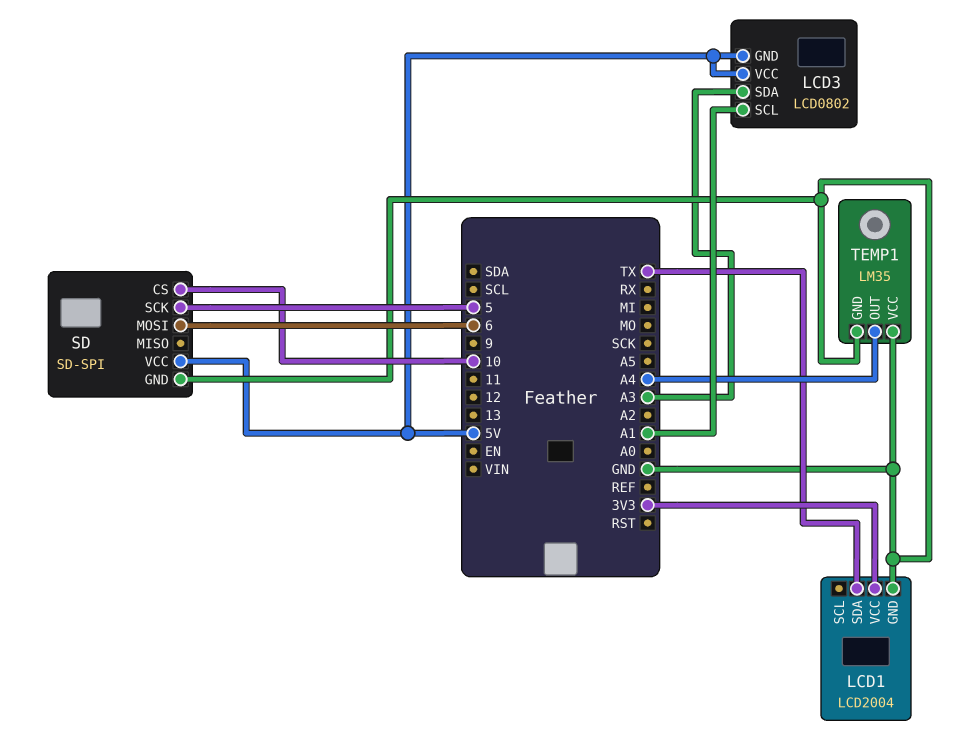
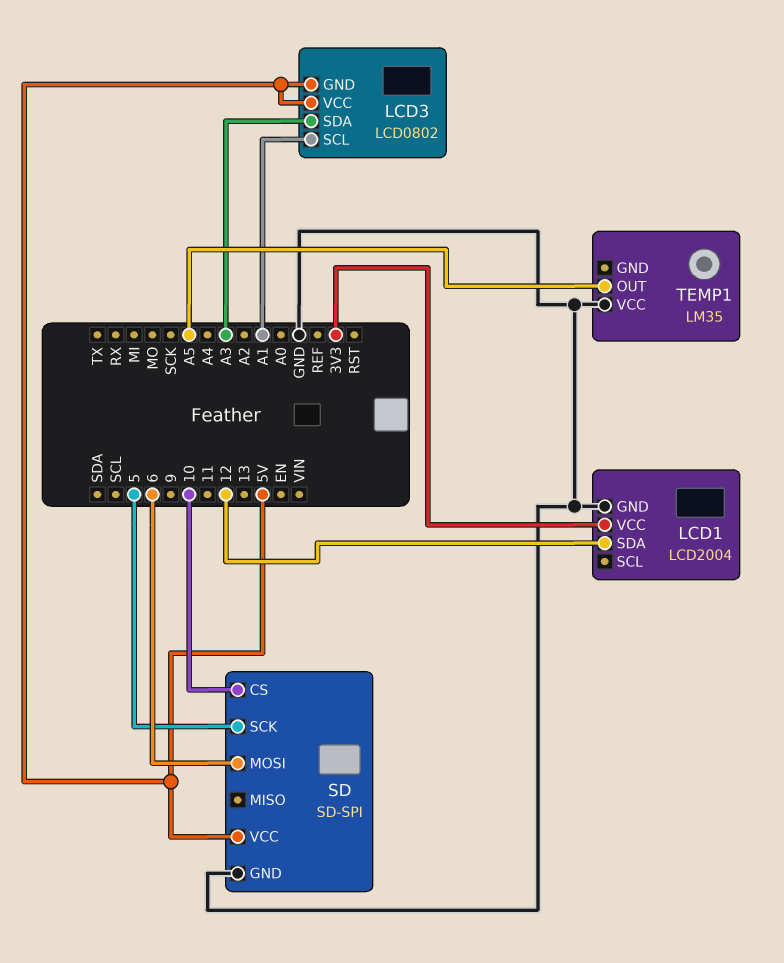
LCD1 pin SDA: TX -> 12
TEMP1 pin GND: GND -> none
TEMP1 pin OUT: A4 -> A5

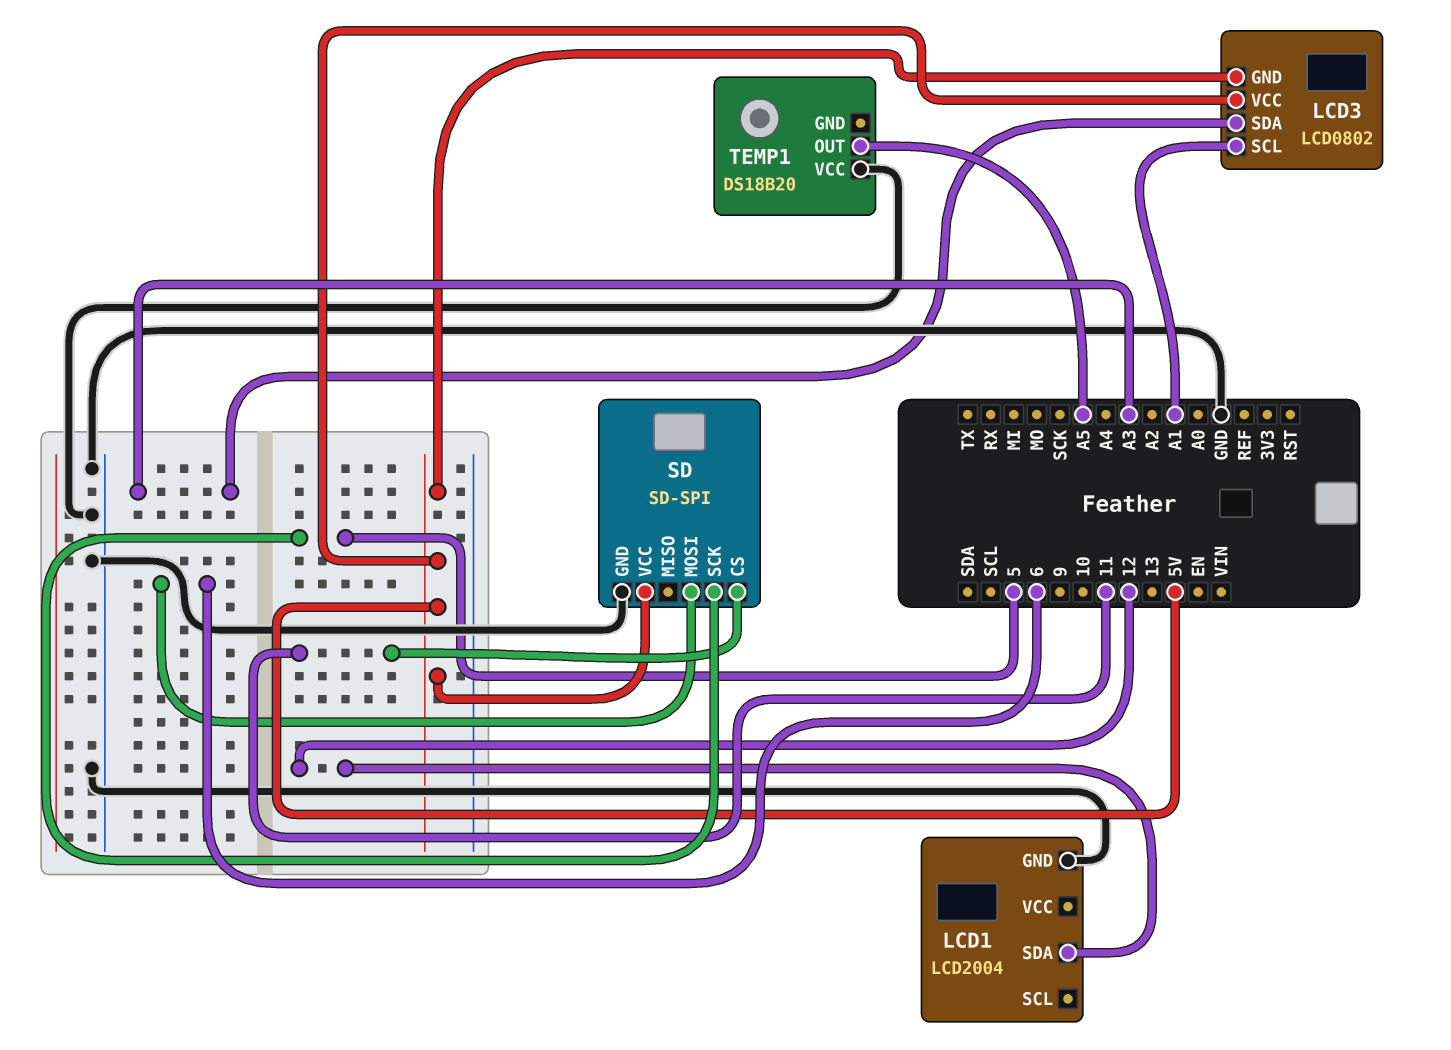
LCD1 pin VCC: 3V3 -> none
SD pin CS: 10 -> 11
TEMP1: LM35 -> DS18B20

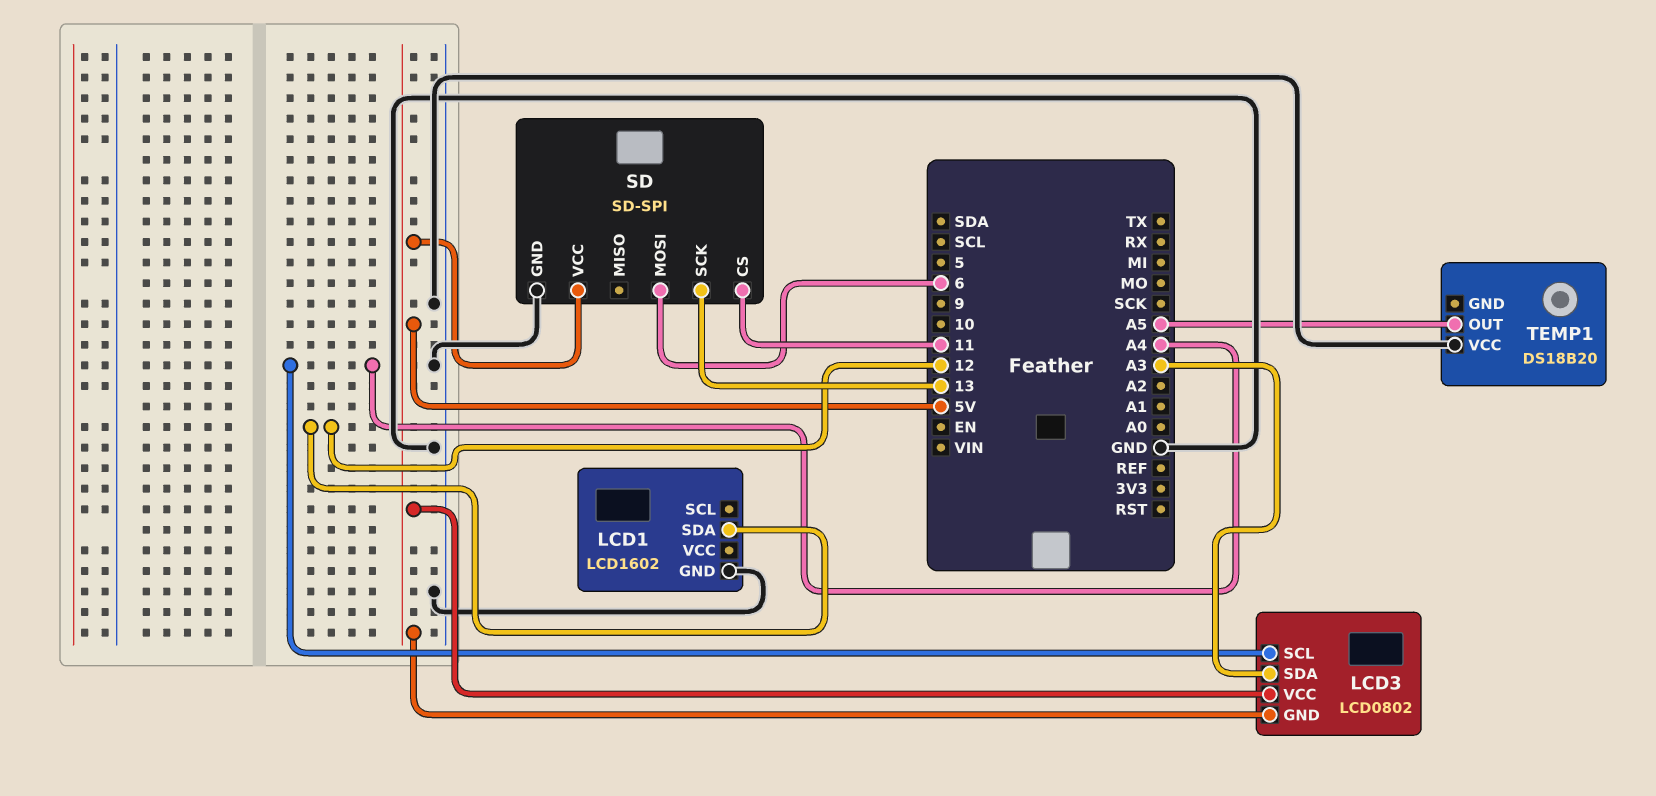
LCD1: LCD2004 -> LCD1602
LCD3 pin SCL: A1 -> A4
SD pin SCK: 5 -> 13

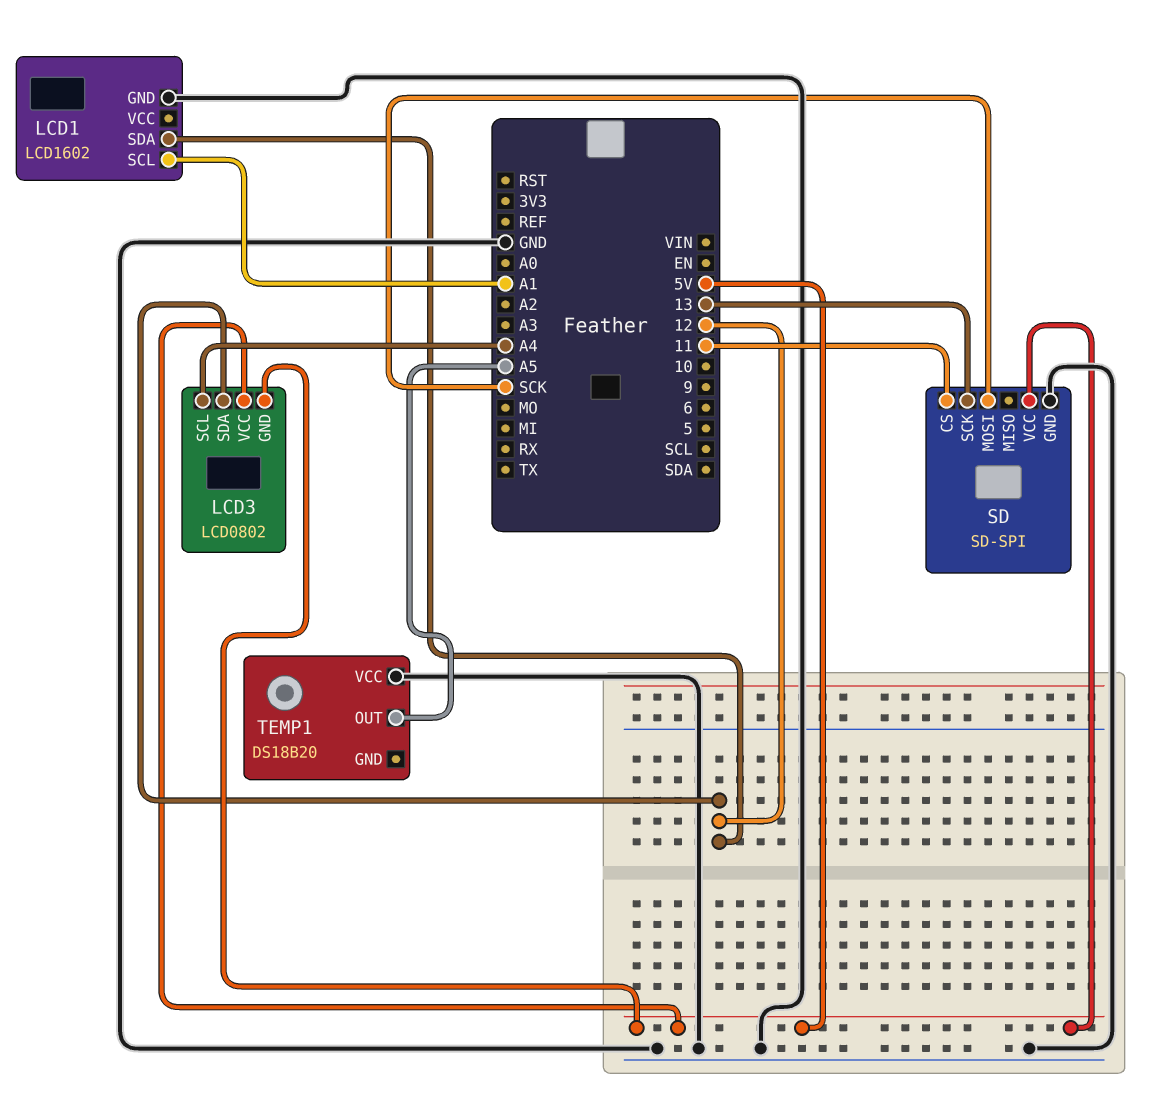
LCD1 pin SCL: none -> A1
LCD3 pin SDA: A3 -> 12
SD pin MOSI: 6 -> SCK

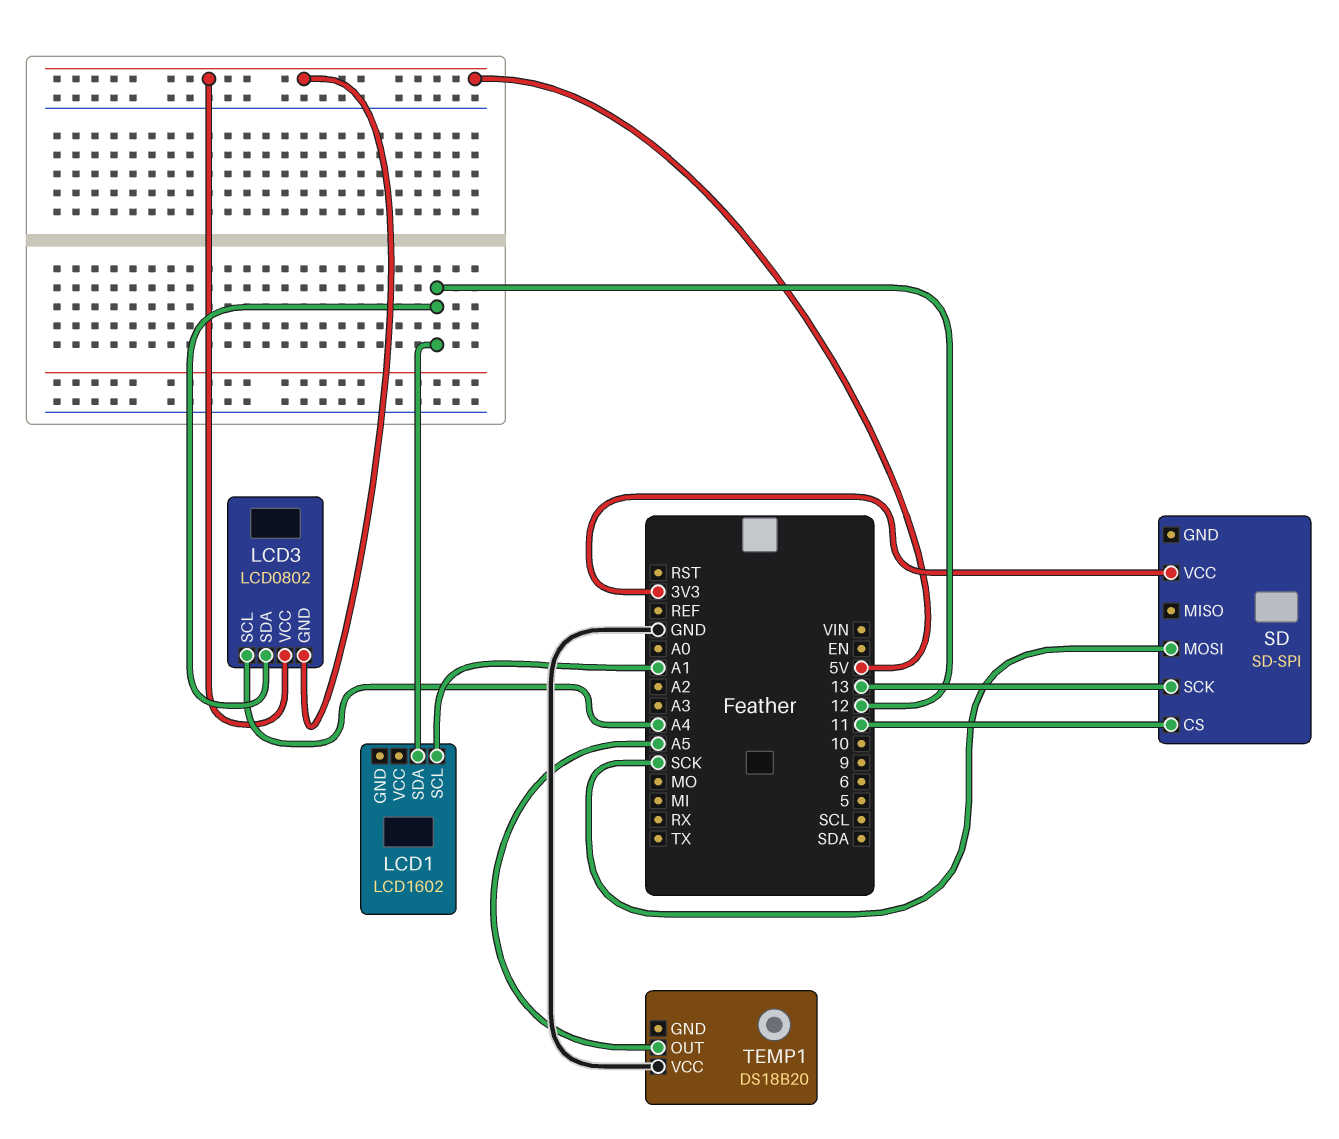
LCD1 pin GND: GND -> none
SD pin GND: GND -> none
SD pin VCC: 5V -> 3V3

